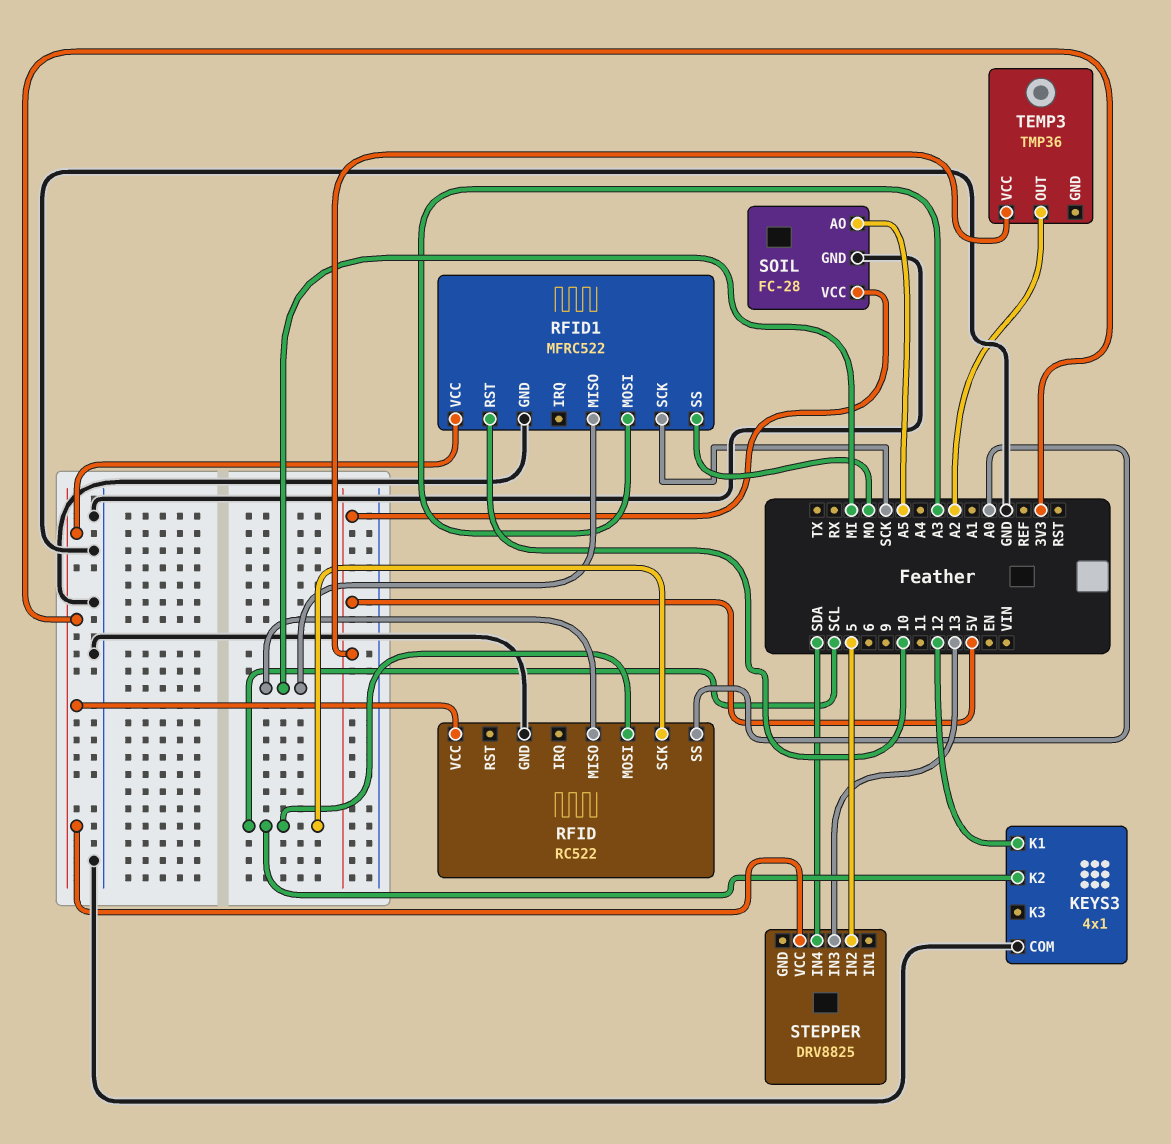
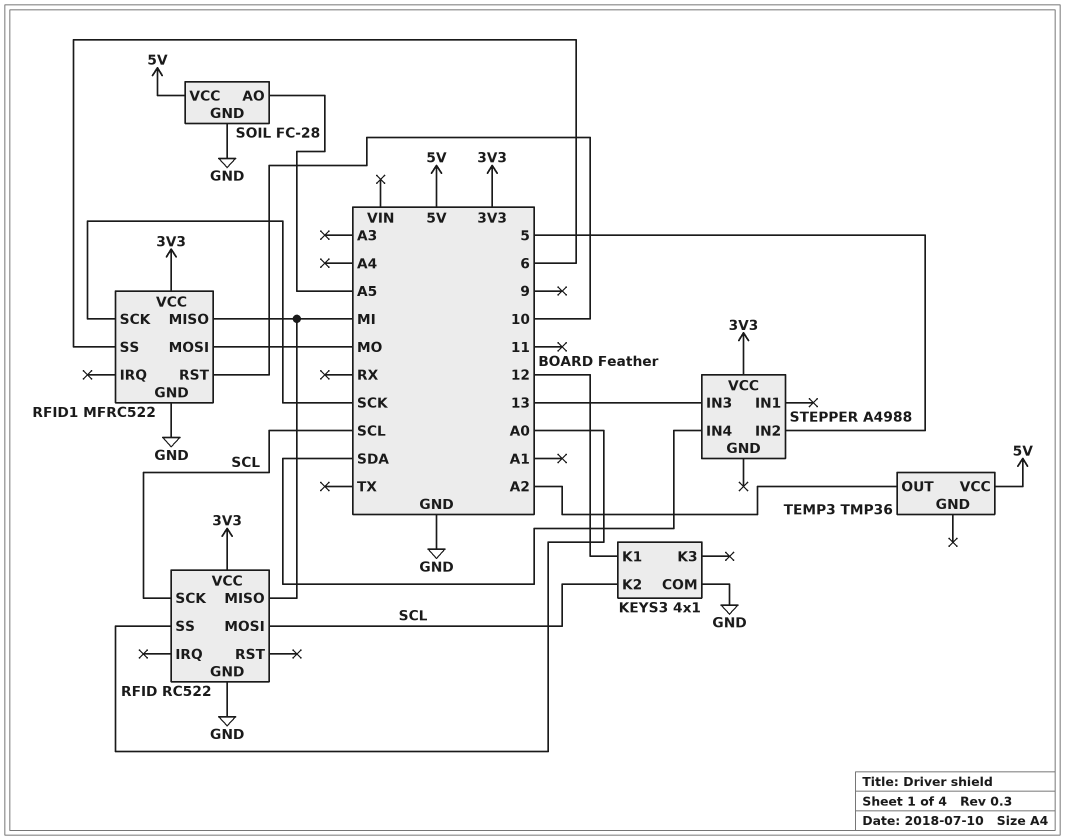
RFID1 pin MOSI: A3 -> MO
RFID1 pin SS: MO -> 6
STEPPER: DRV8825 -> A4988

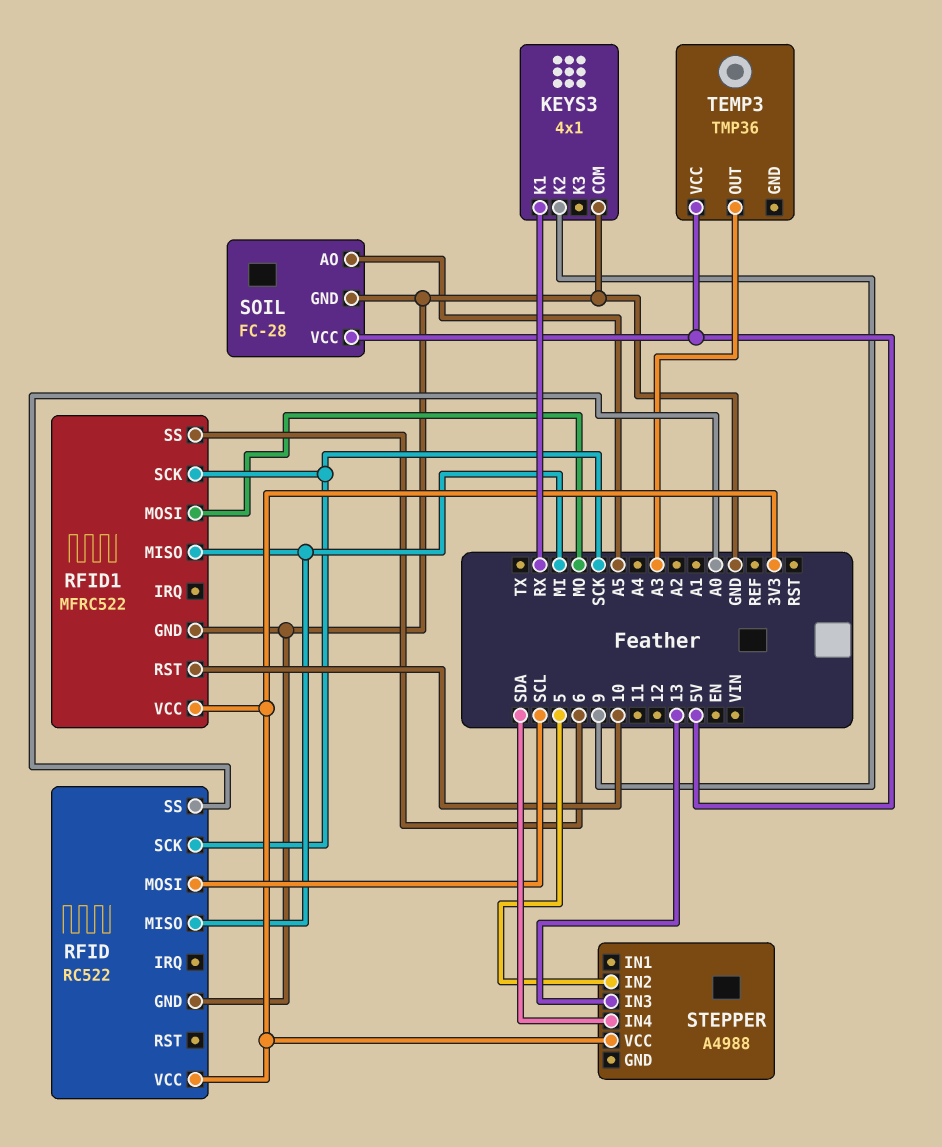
KEYS3 pin K1: 12 -> RX
KEYS3 pin K2: SCL -> 9
RFID pin SCK: SCL -> SCK
TEMP3 pin OUT: A2 -> A3

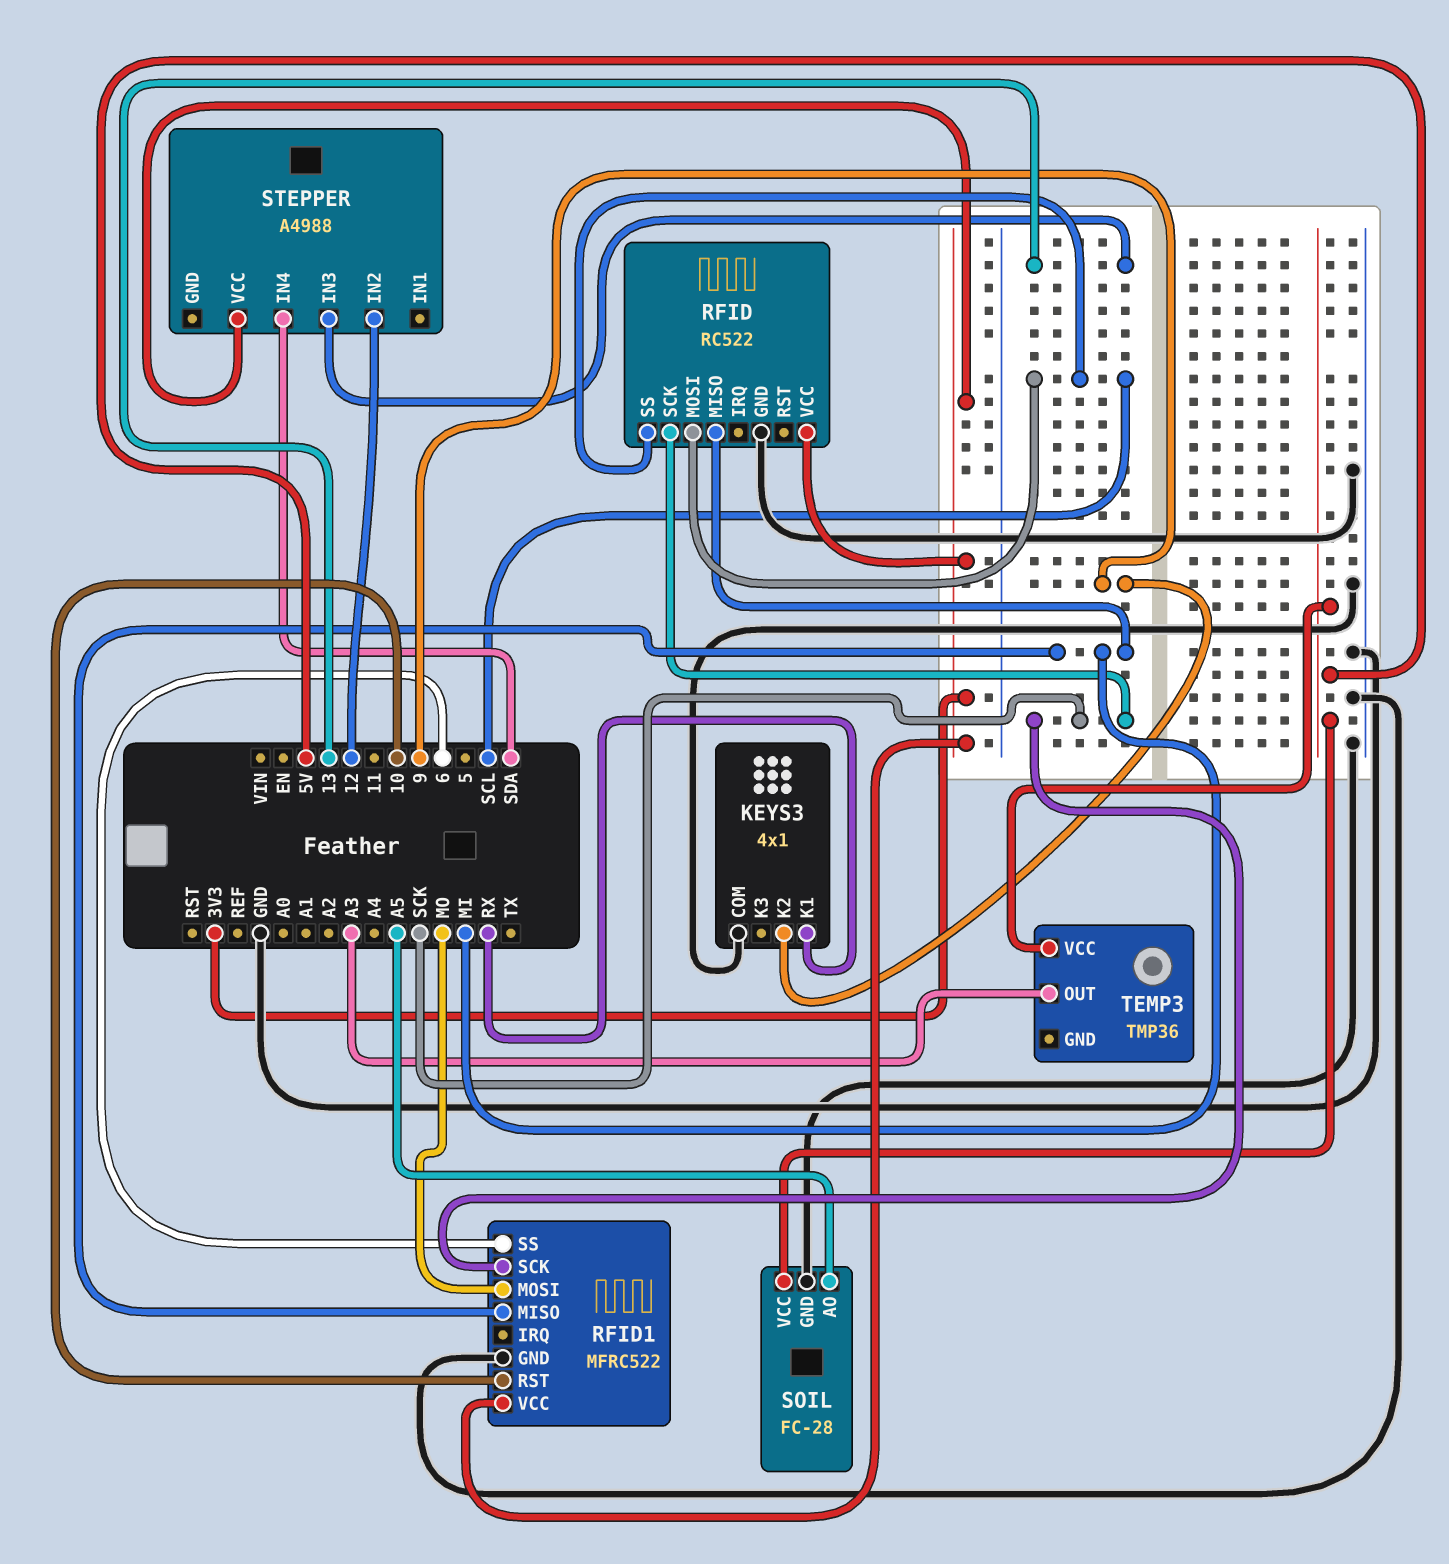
RFID pin SS: A0 -> SCL
STEPPER pin IN2: 5 -> 12

